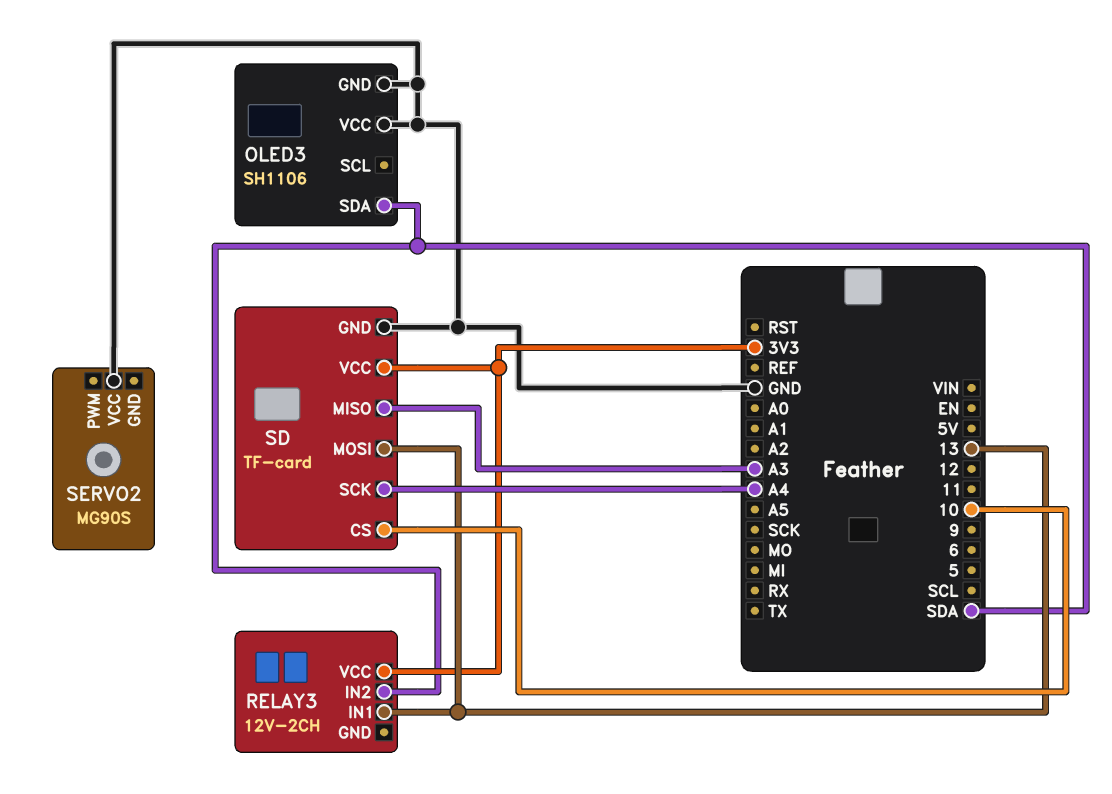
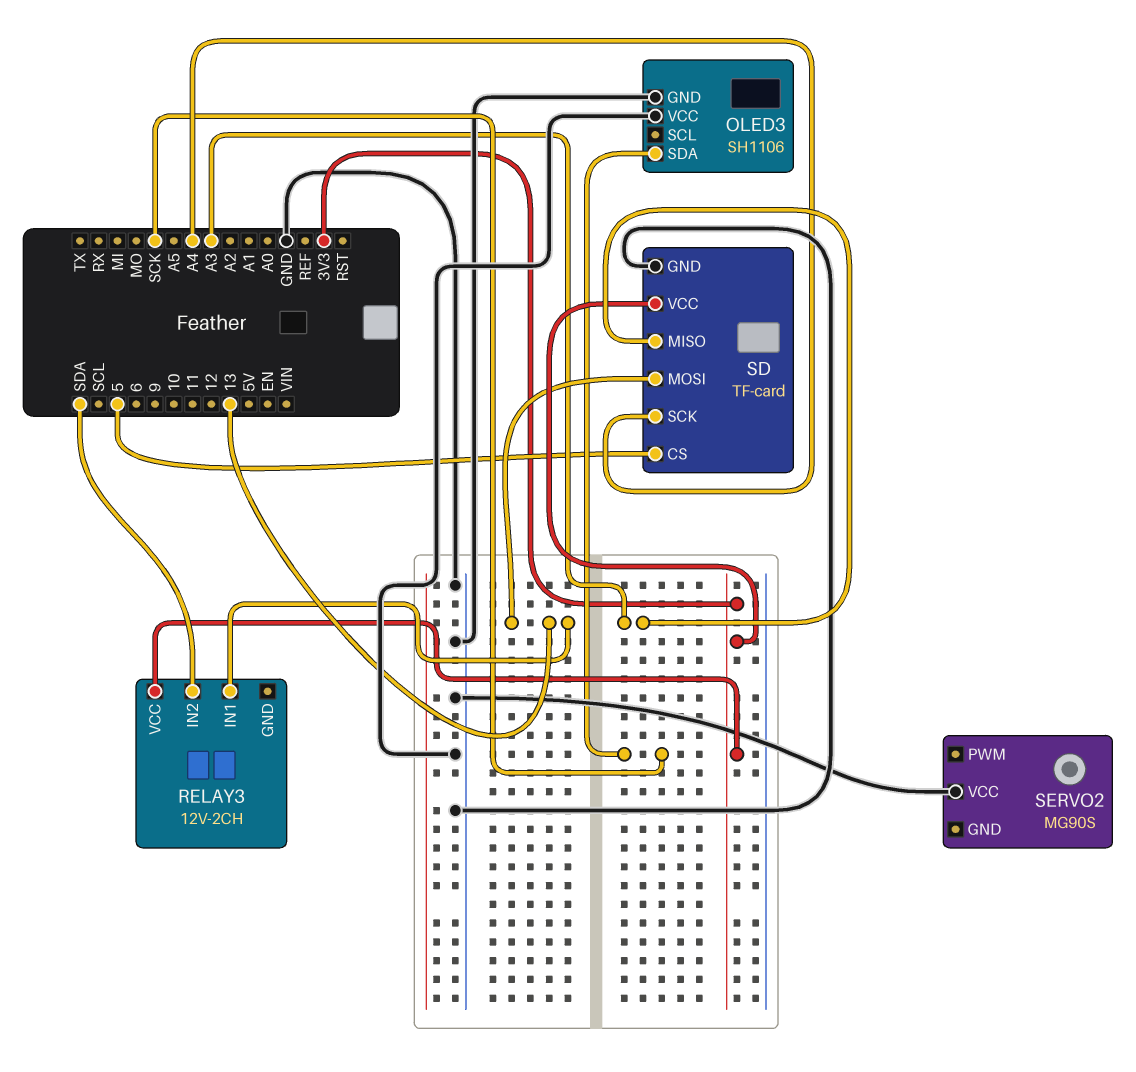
OLED3 pin SDA: SDA -> SCK
SD pin CS: 10 -> 5

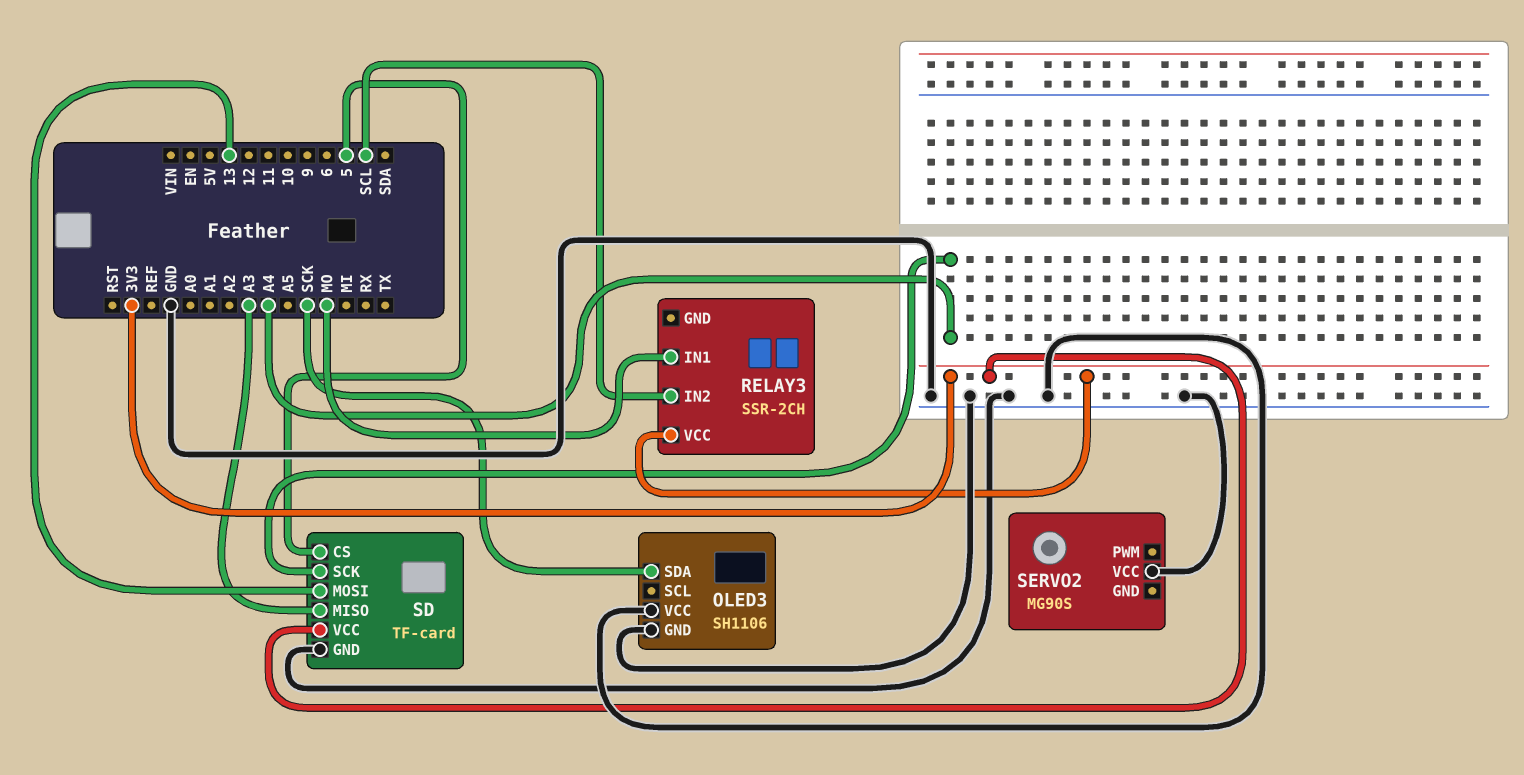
RELAY3: 12V-2CH -> SSR-2CH
RELAY3 pin IN1: 13 -> MO
RELAY3 pin IN2: SDA -> SCL

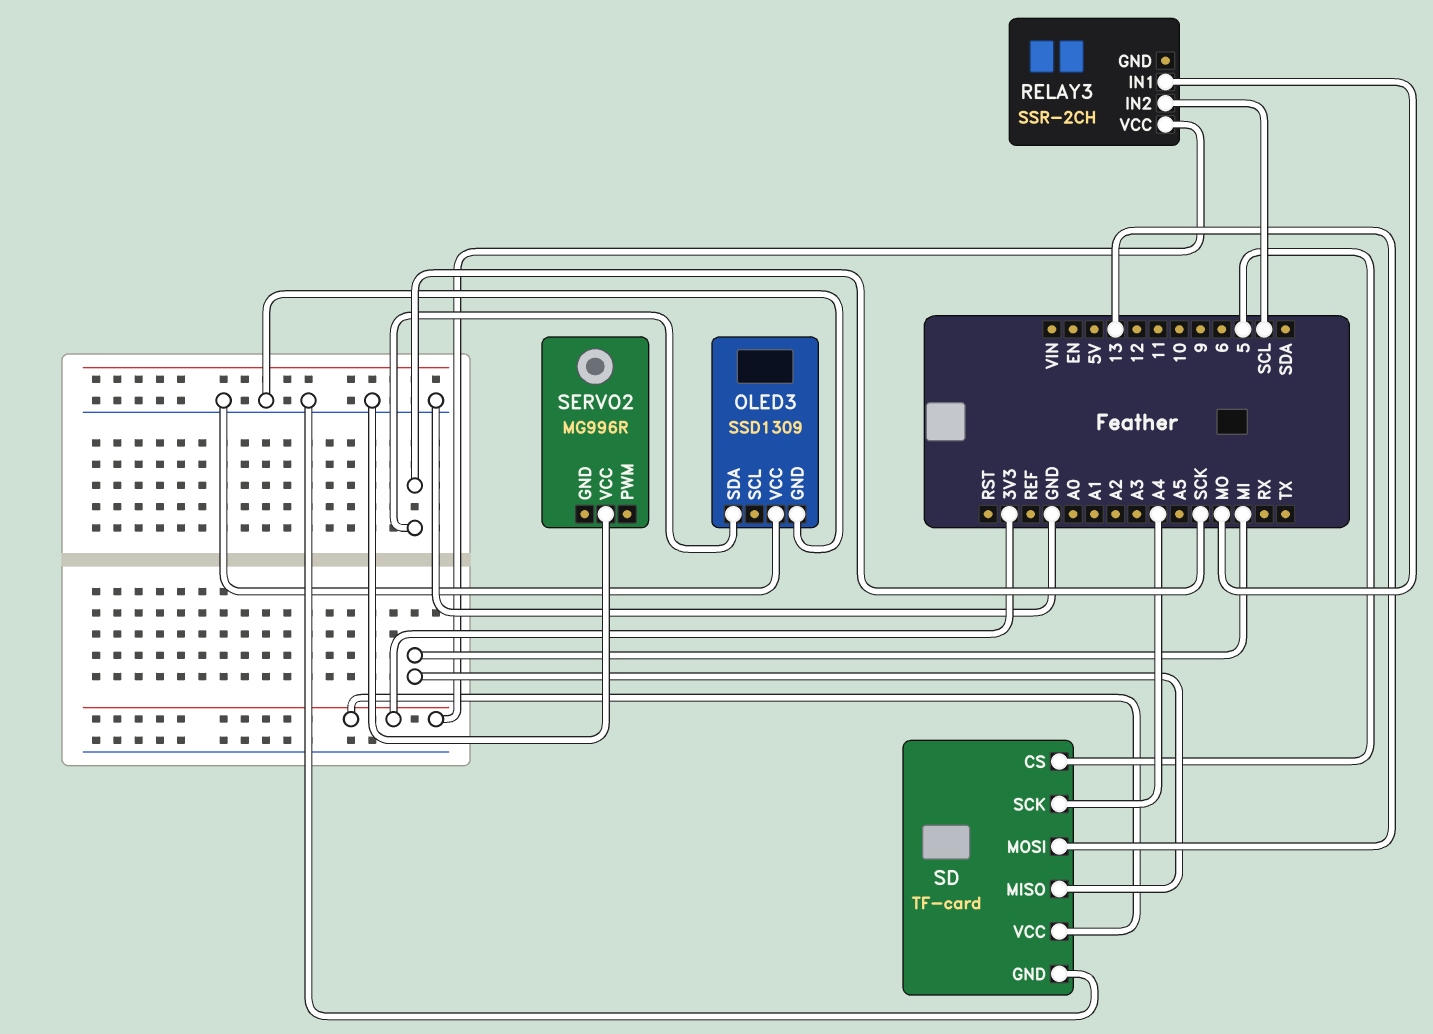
OLED3: SH1106 -> SSD1309
SD pin MISO: A3 -> MI
SERVO2: MG90S -> MG996R

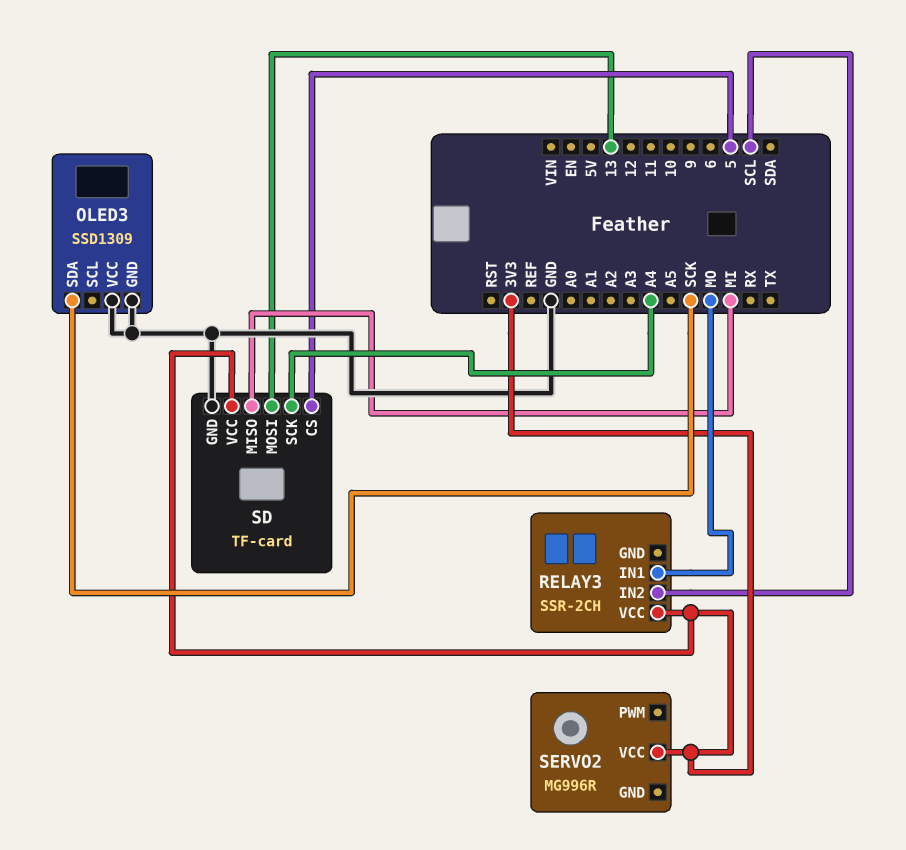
SERVO2 pin VCC: GND -> 3V3

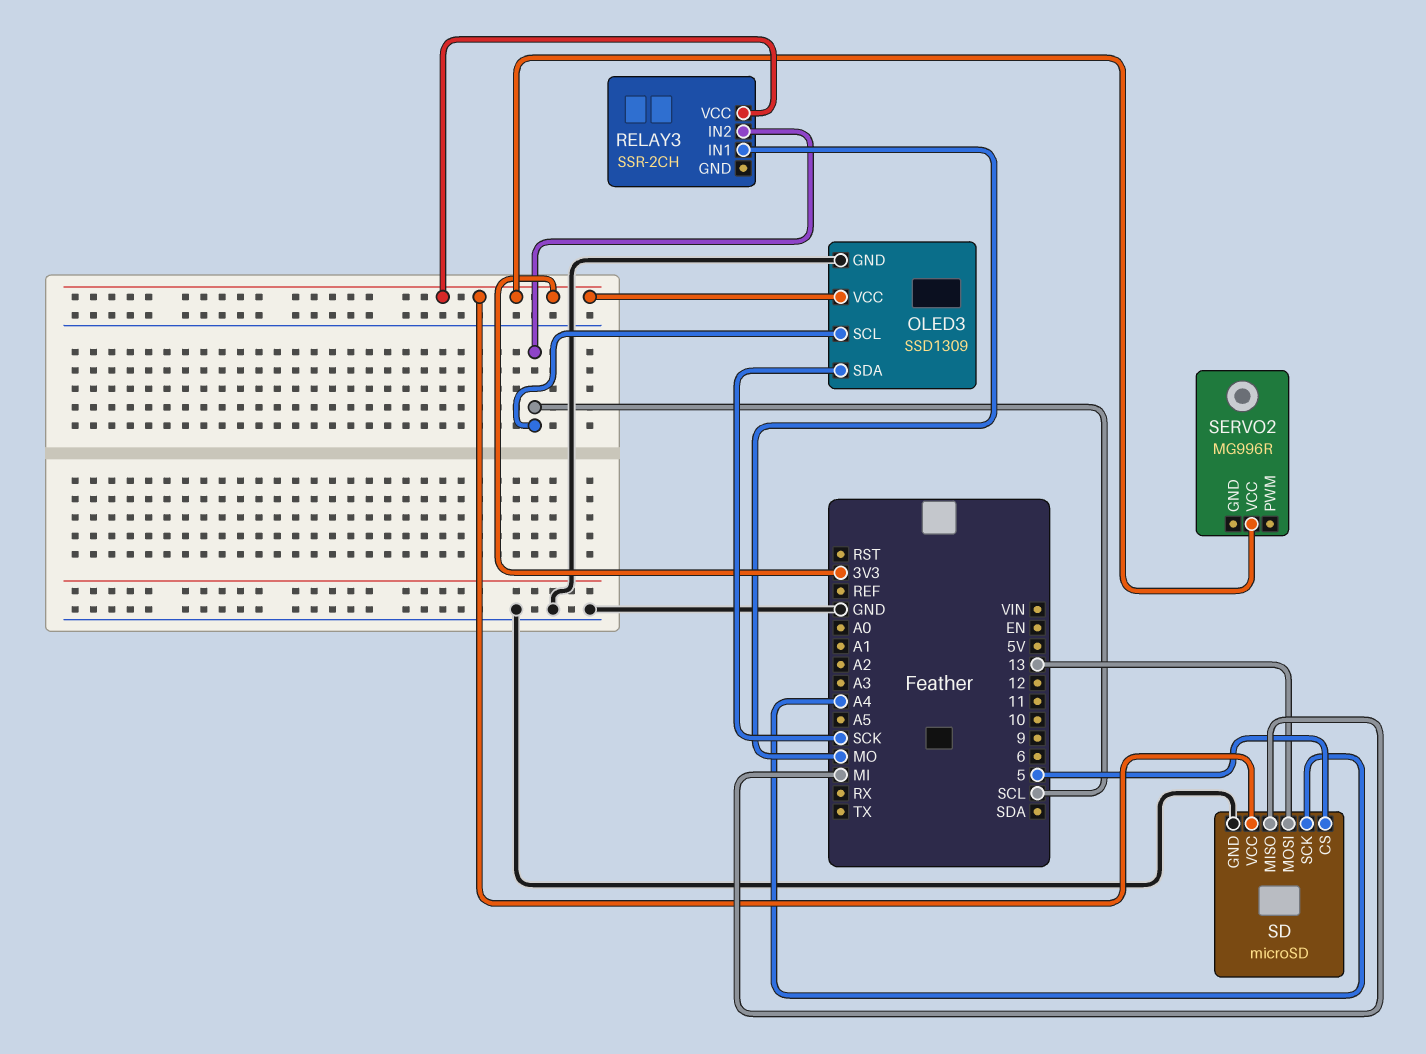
OLED3 pin SCL: none -> SCL
OLED3 pin VCC: GND -> 3V3
SD: TF-card -> microSD

